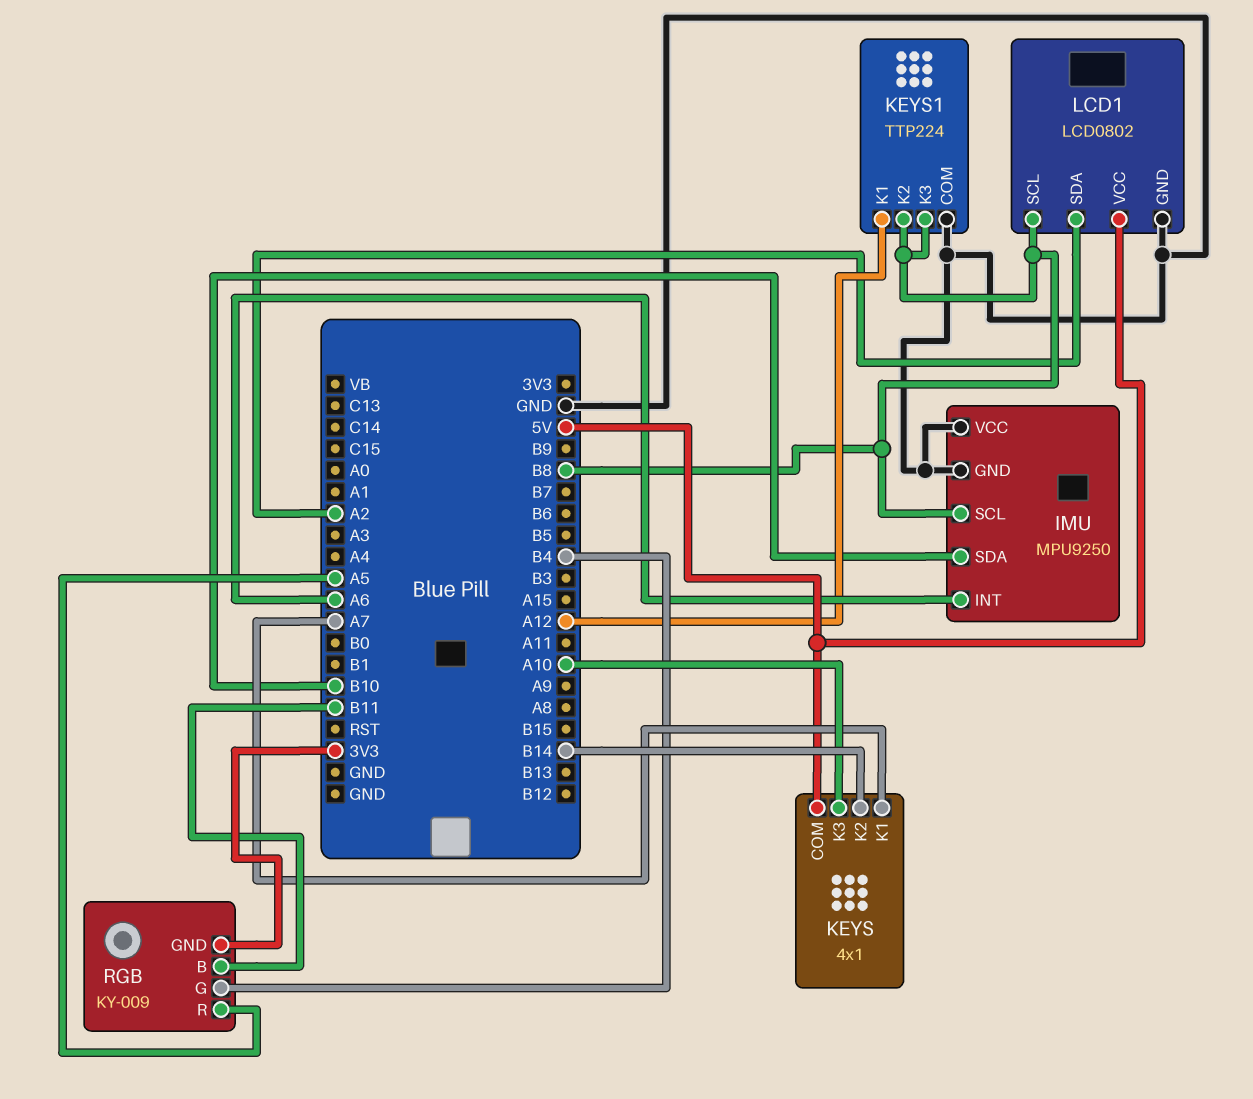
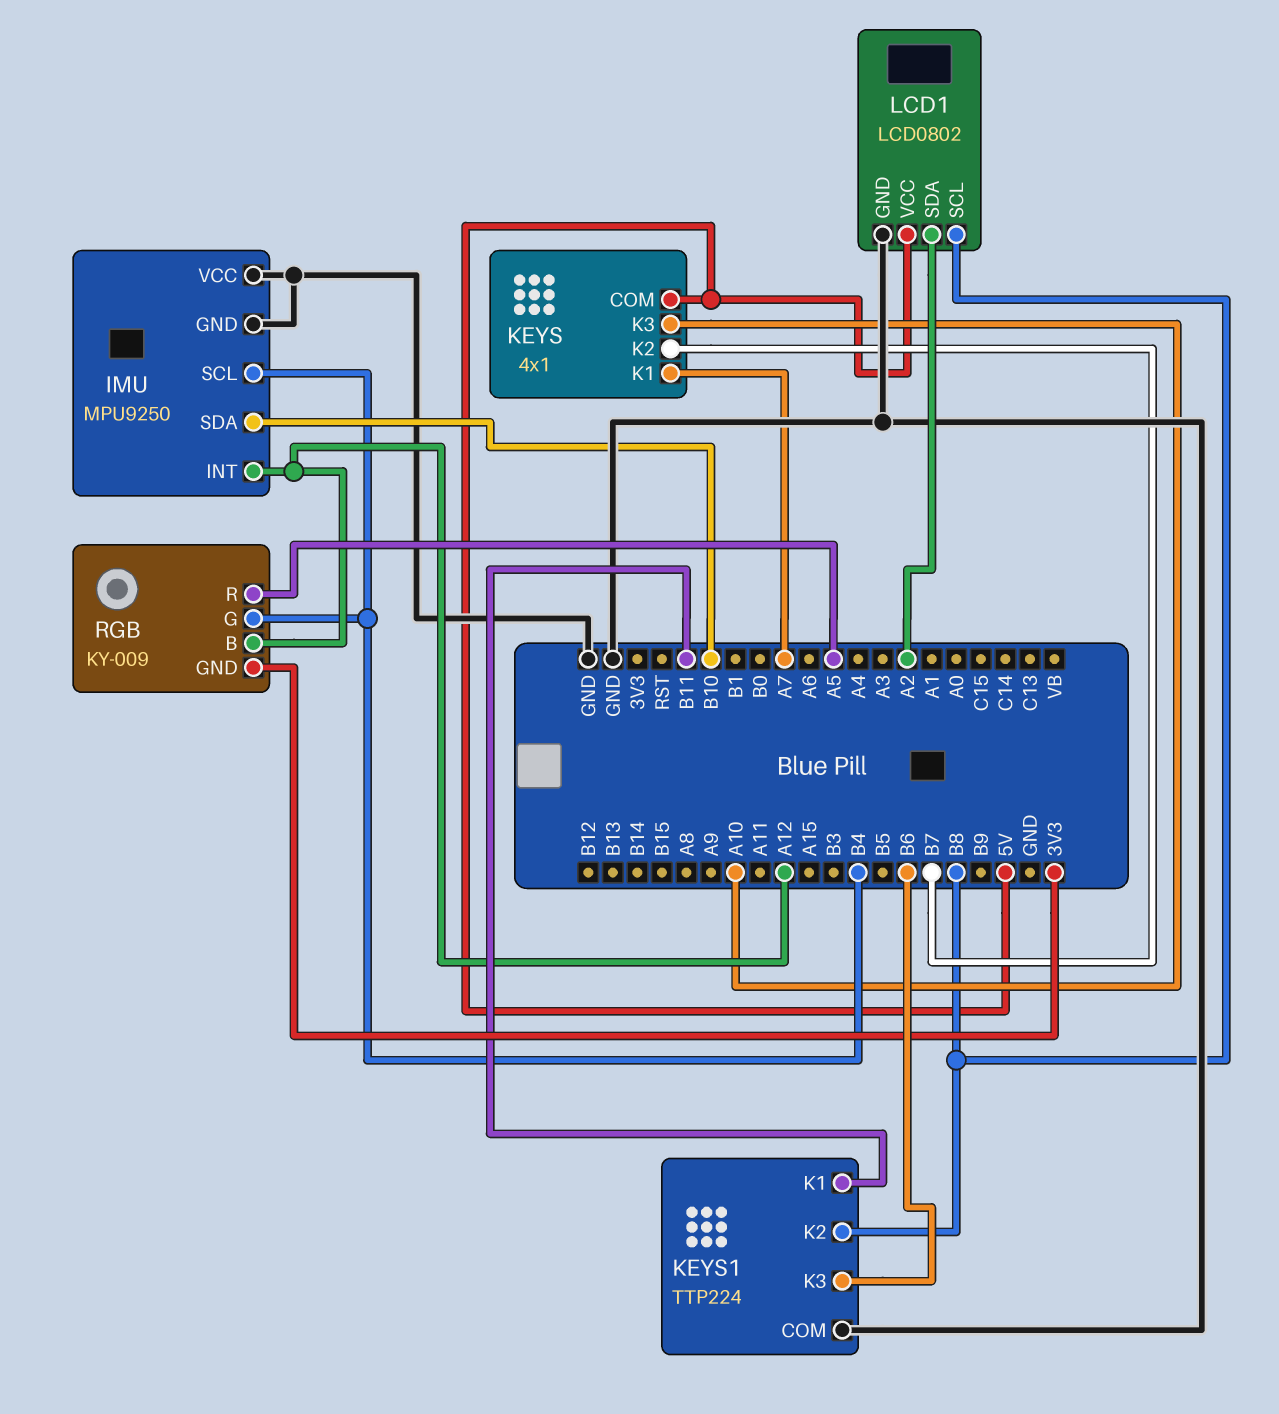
IMU pin INT: A6 -> A12
IMU pin SCL: B8 -> B4
KEYS pin K2: B14 -> B7
KEYS1 pin K1: A12 -> B11
KEYS1 pin K3: B8 -> B6
RGB pin B: B11 -> A12

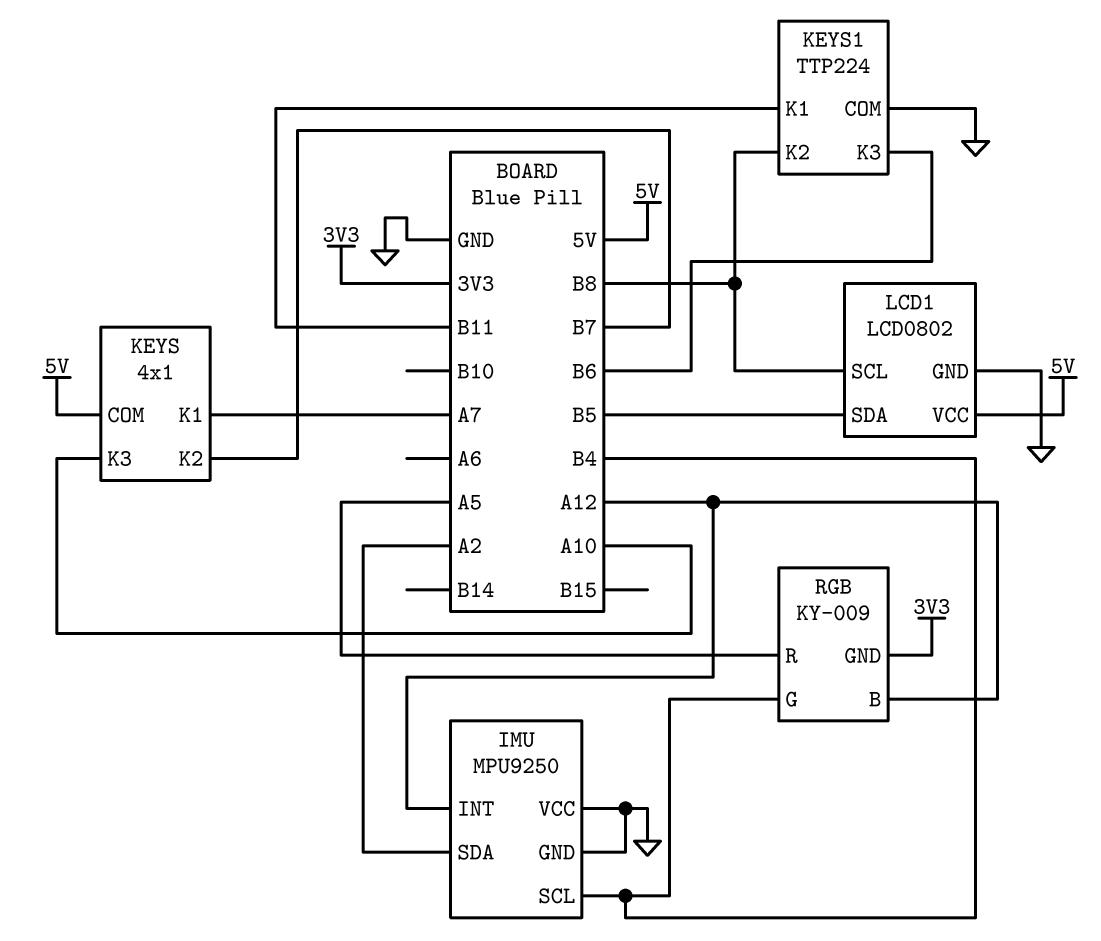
IMU pin SDA: B10 -> A2
LCD1 pin SDA: A2 -> B5

